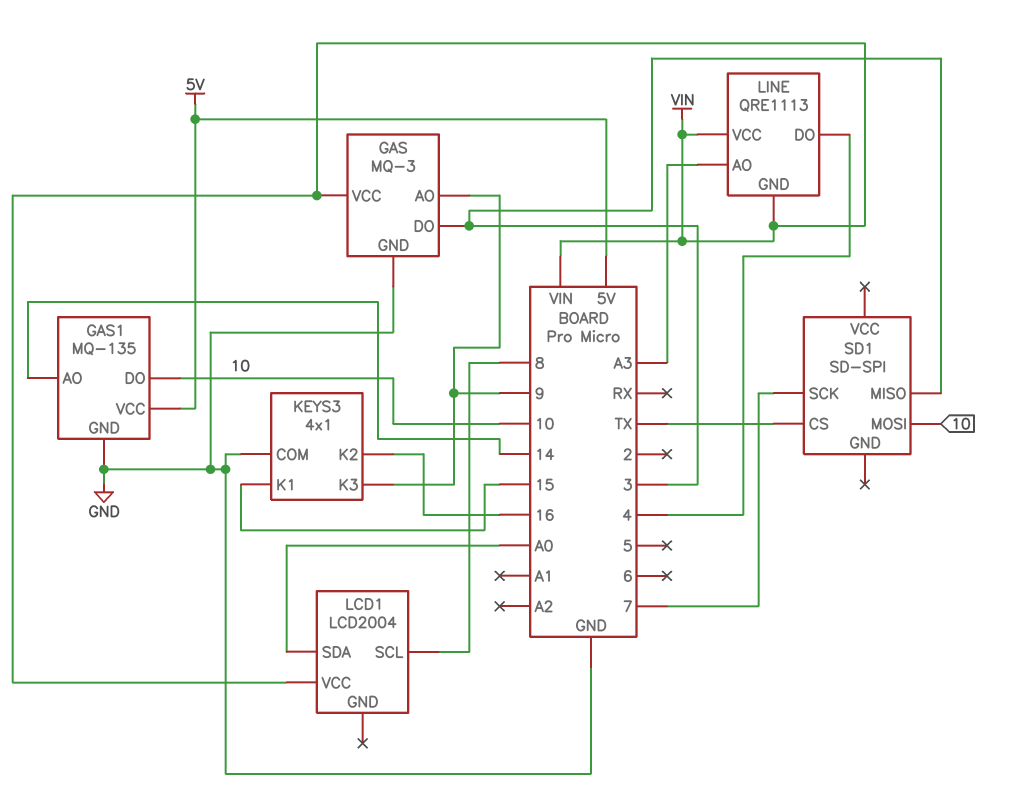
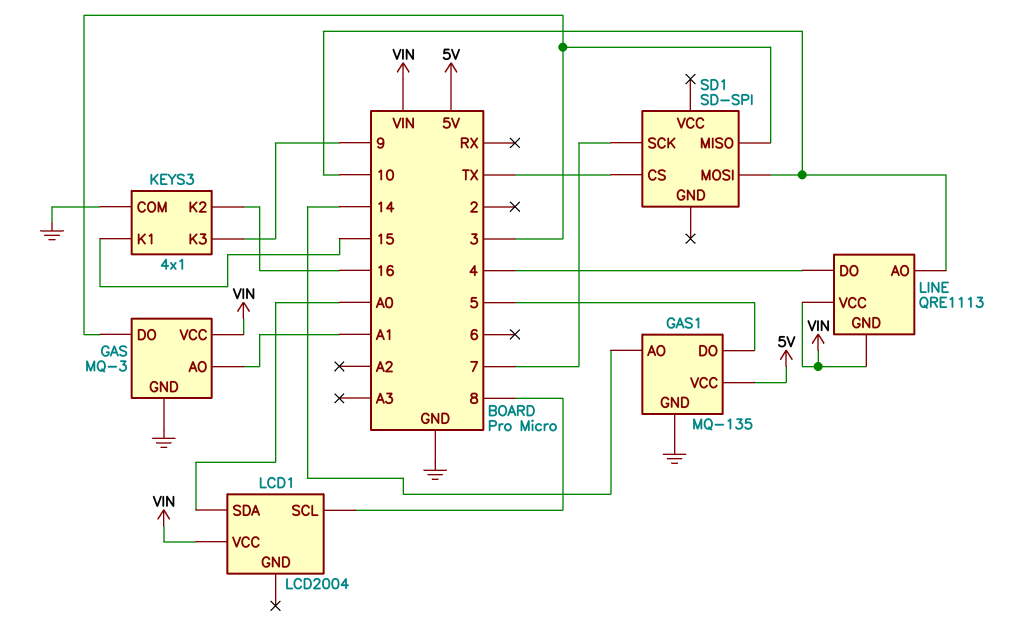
GAS pin AO: 9 -> A1
GAS1 pin DO: 10 -> 5
LINE pin AO: A3 -> 10

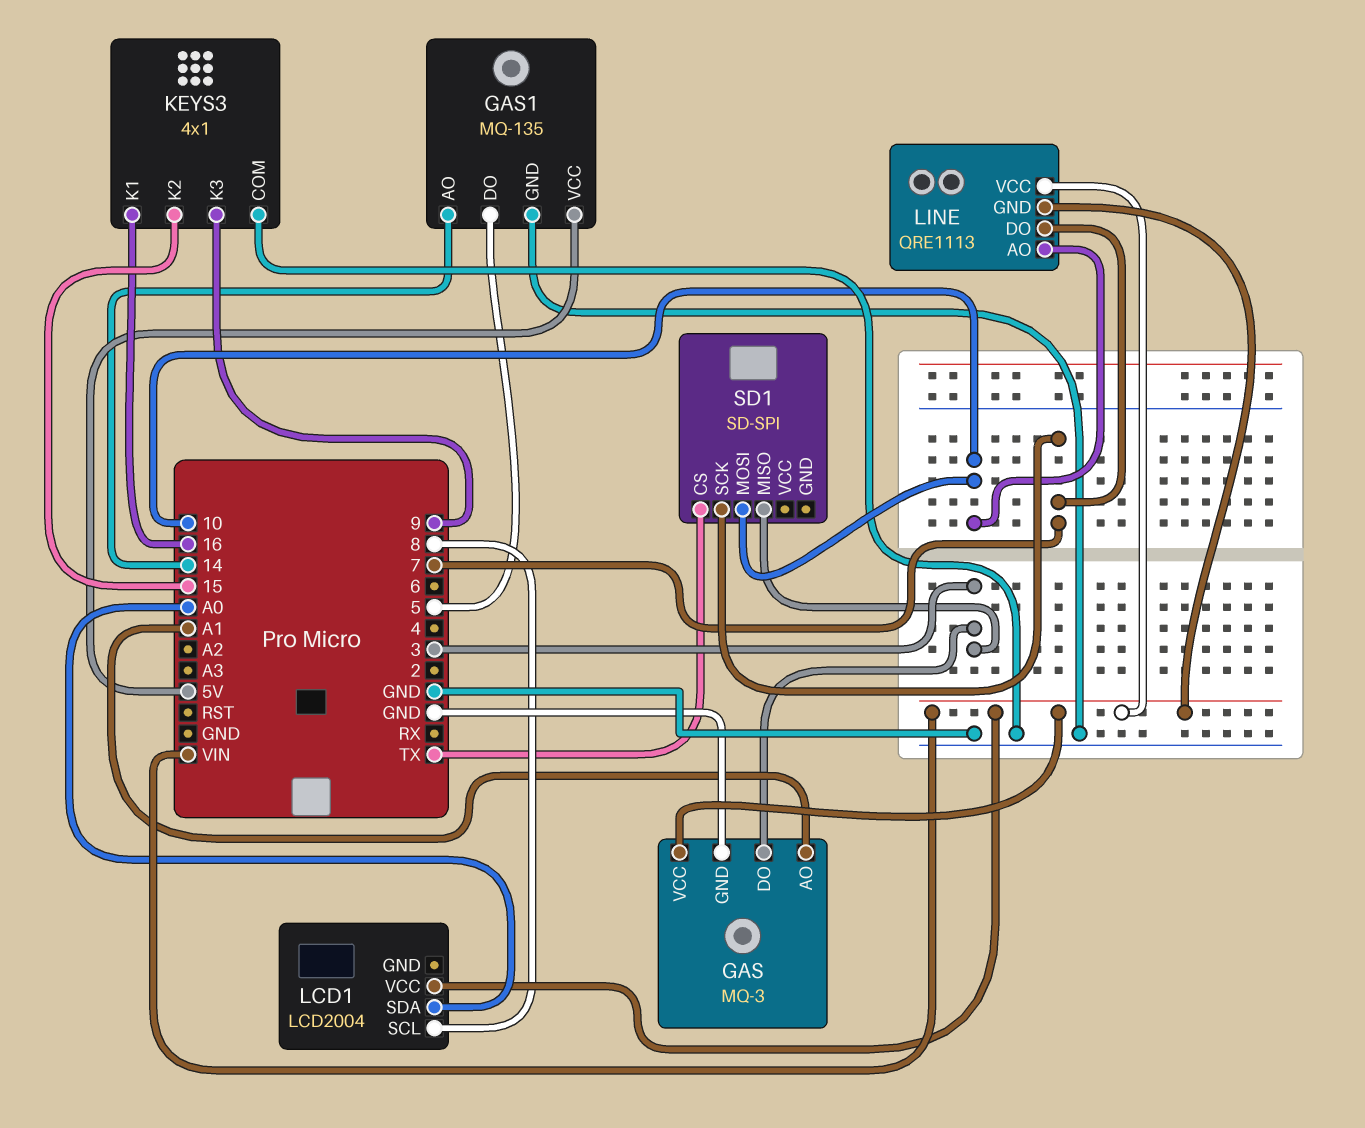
KEYS3 pin K1: 15 -> 16
KEYS3 pin K2: 16 -> 15
LINE pin DO: 4 -> 7

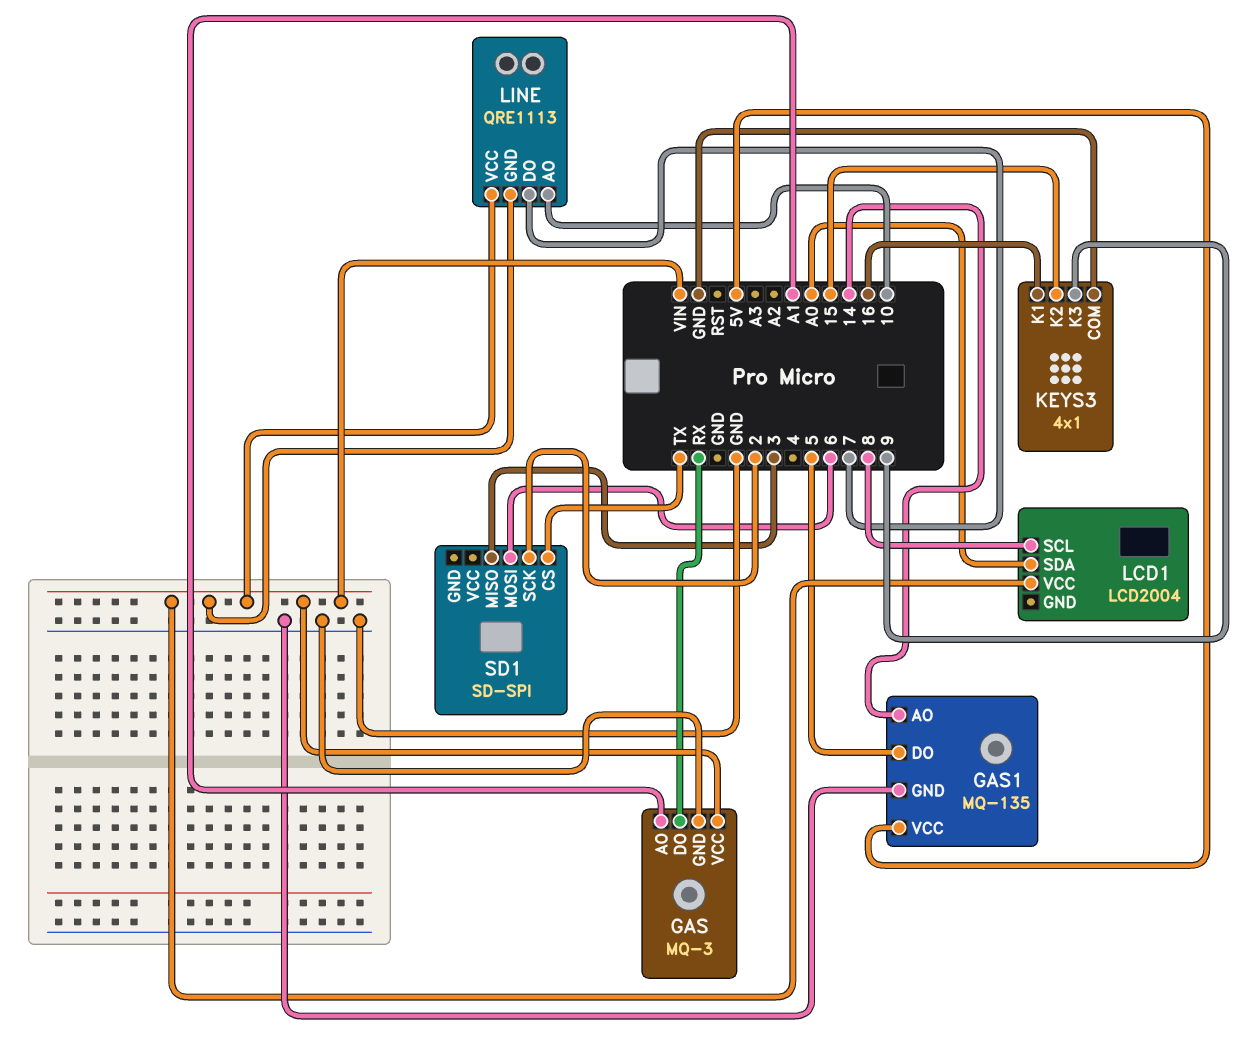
GAS pin DO: 3 -> RX
SD1 pin MOSI: 10 -> 6
SD1 pin SCK: 7 -> 2

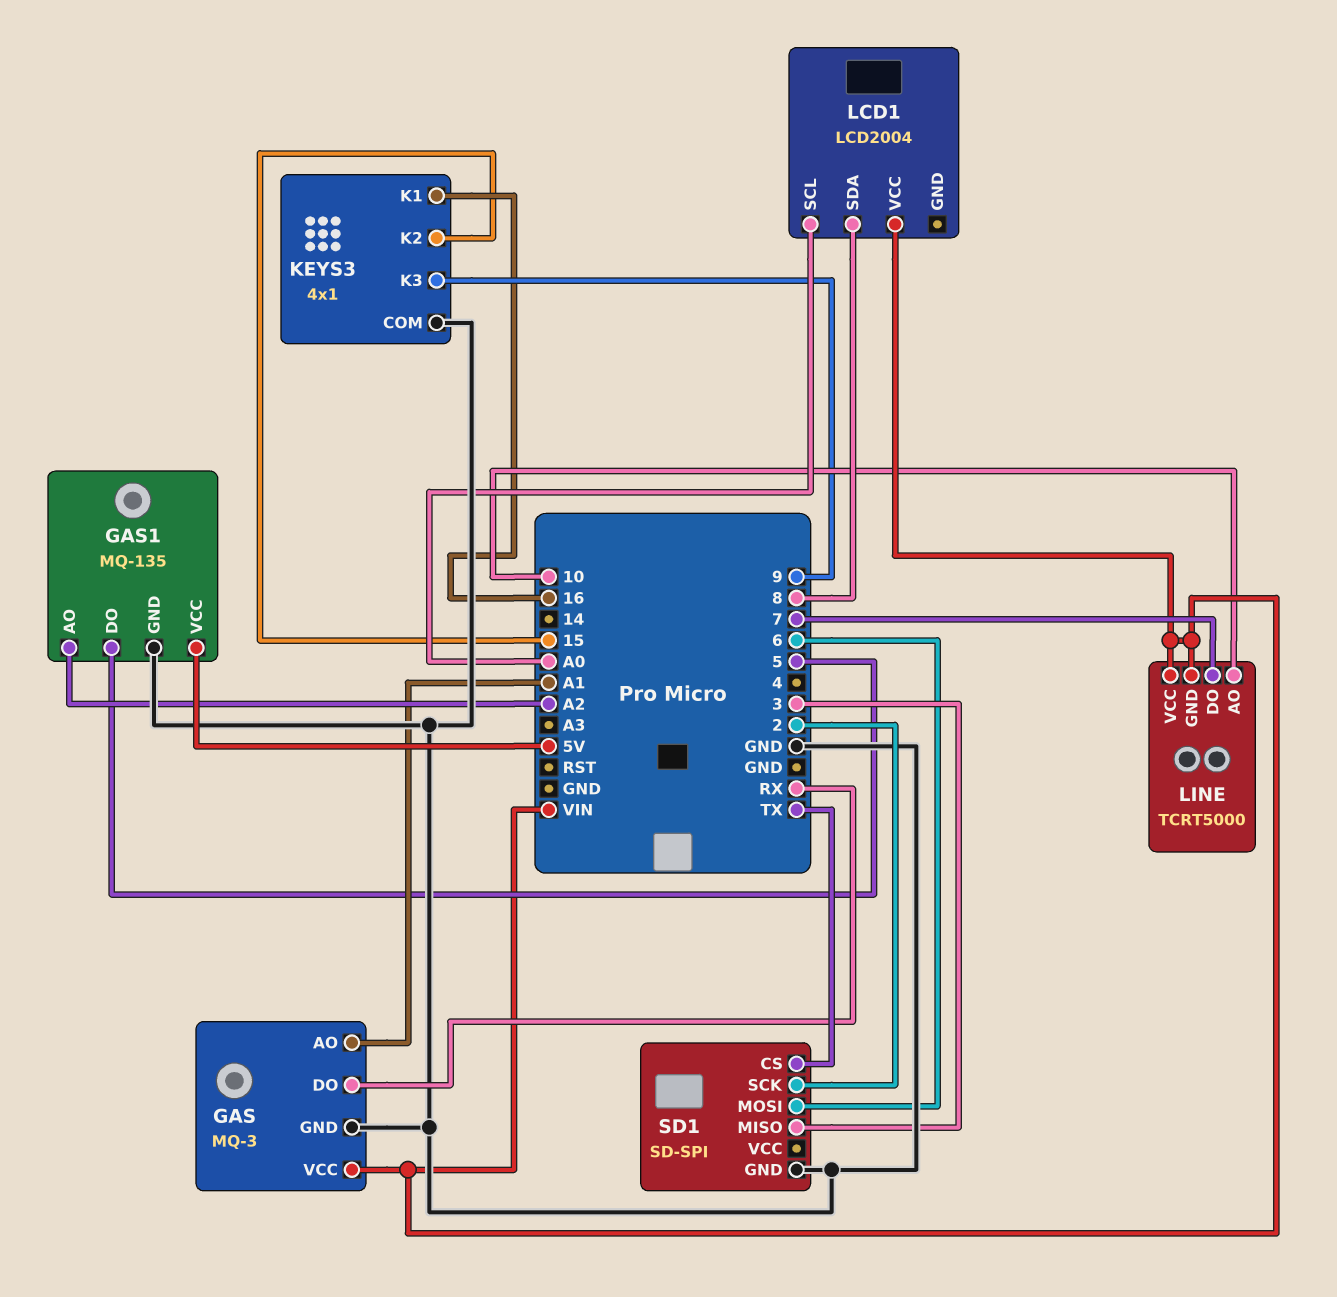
GAS1 pin AO: 14 -> A2
LCD1 pin SCL: 8 -> A0
LCD1 pin SDA: A0 -> 8
LINE: QRE1113 -> TCRT5000
SD1 pin GND: none -> GND

